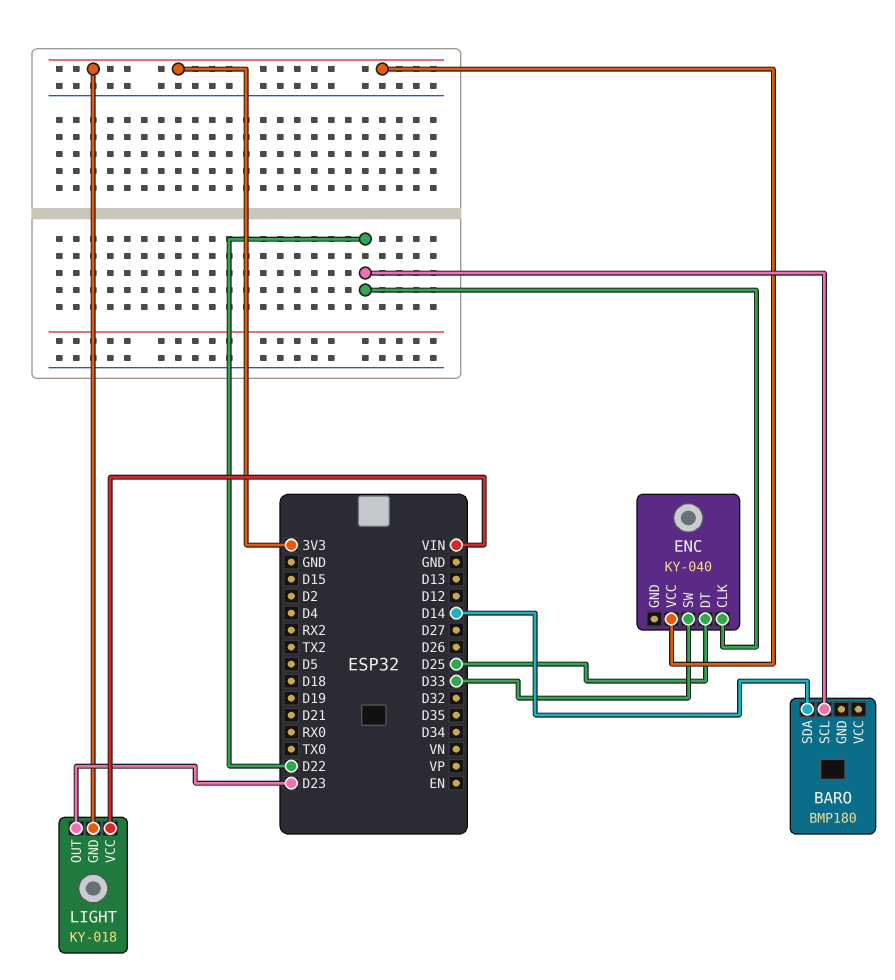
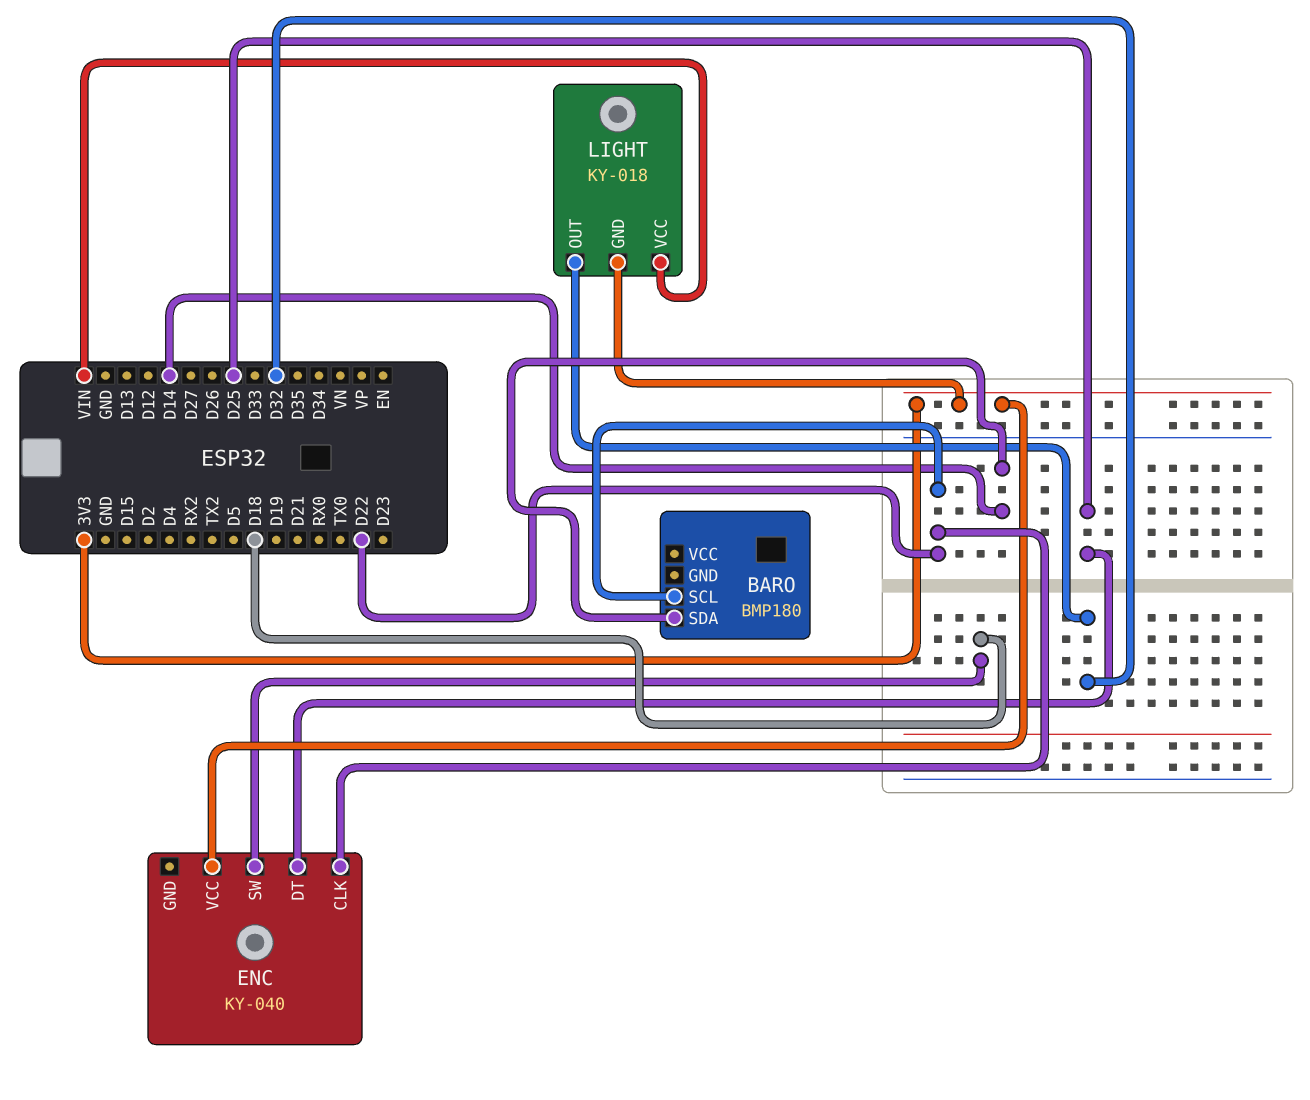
ENC pin SW: D33 -> D18
LIGHT pin OUT: D23 -> D32

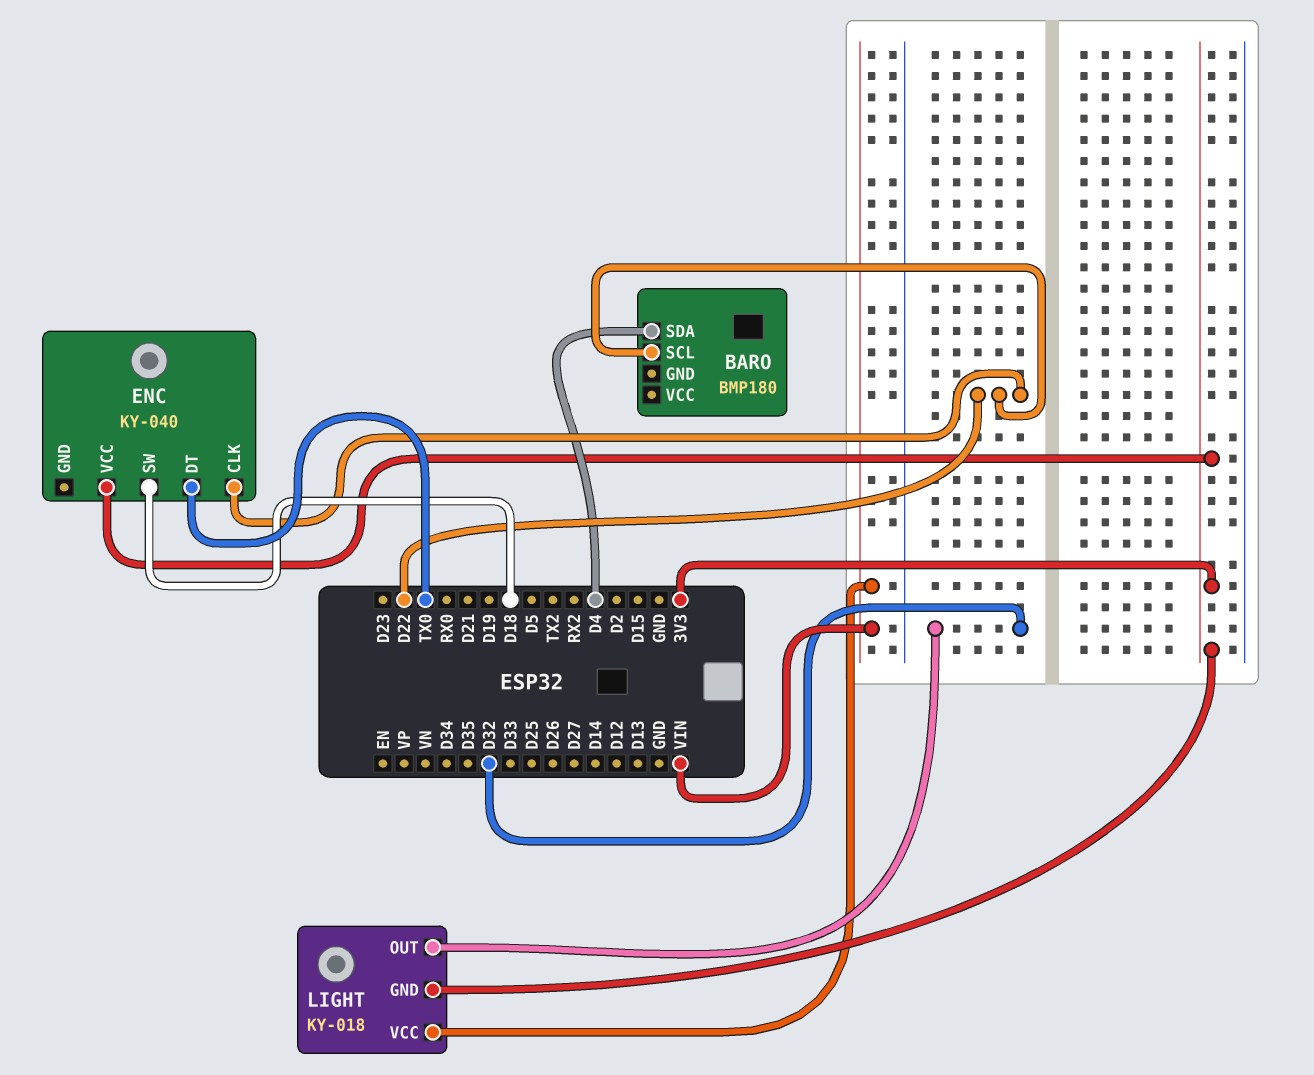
BARO pin SDA: D14 -> D4
ENC pin DT: D25 -> TX0

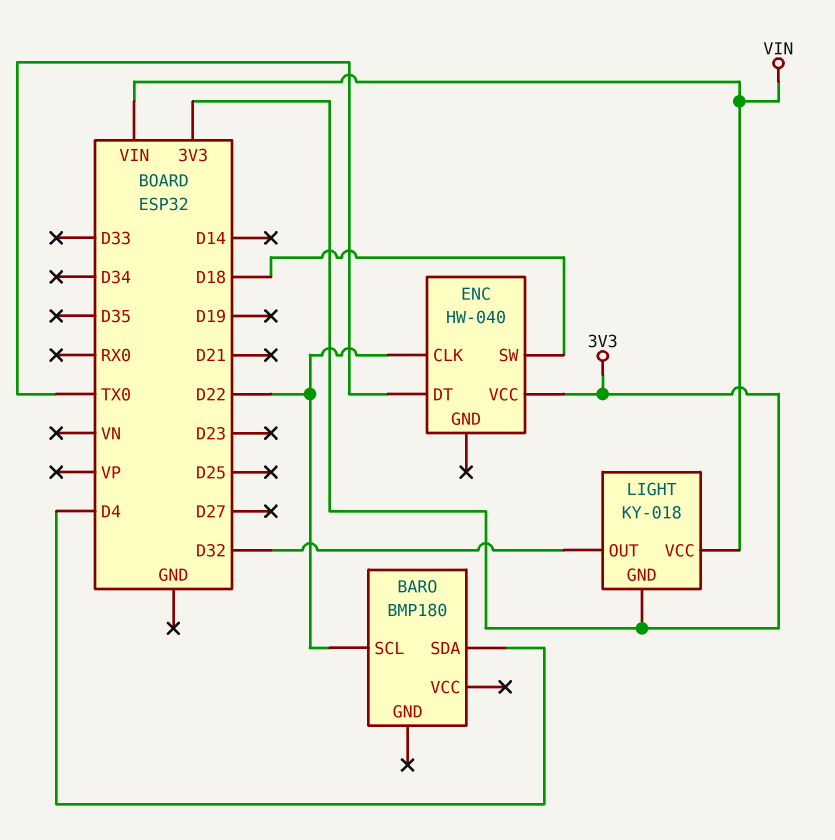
ENC: KY-040 -> HW-040

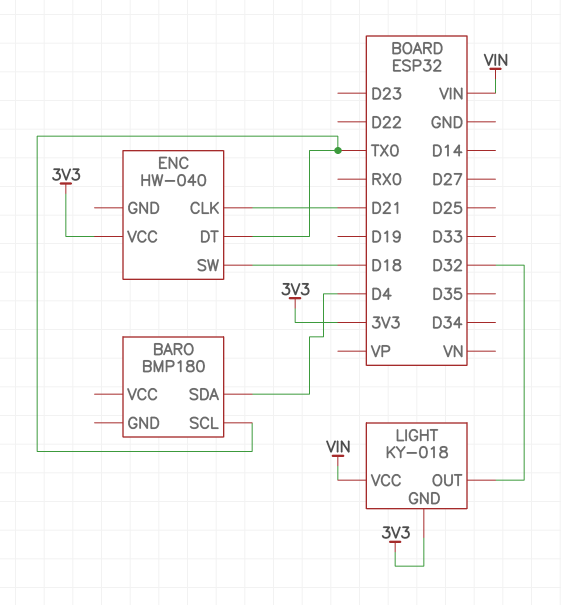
BARO pin SCL: D22 -> TX0
ENC pin CLK: D22 -> D21

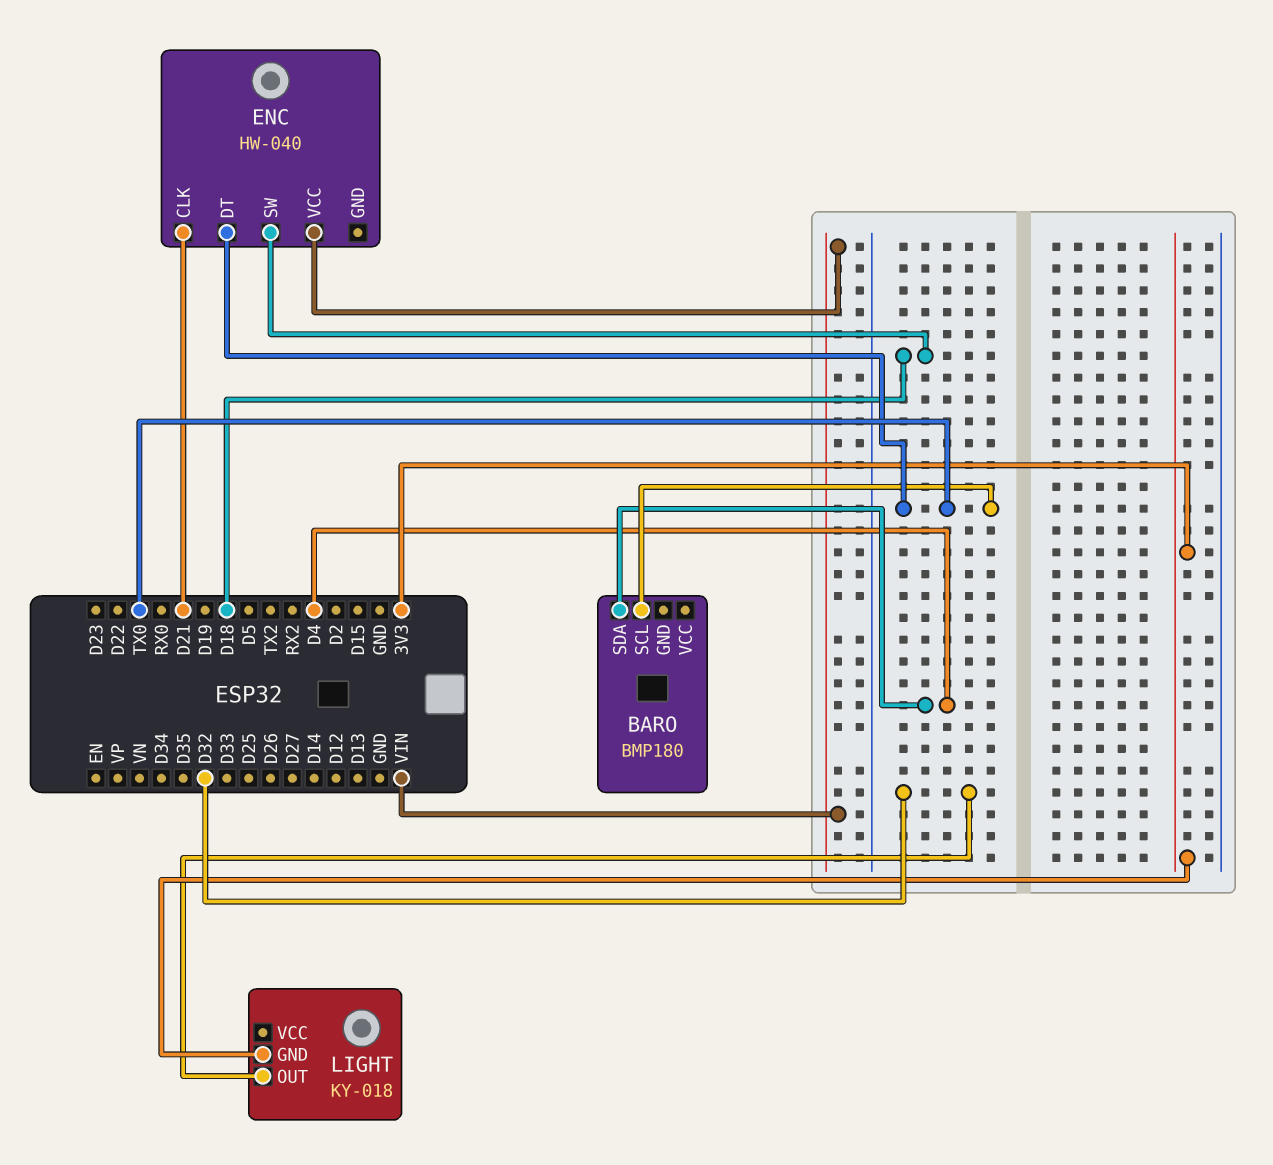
ENC pin VCC: 3V3 -> VIN
LIGHT pin VCC: VIN -> none

